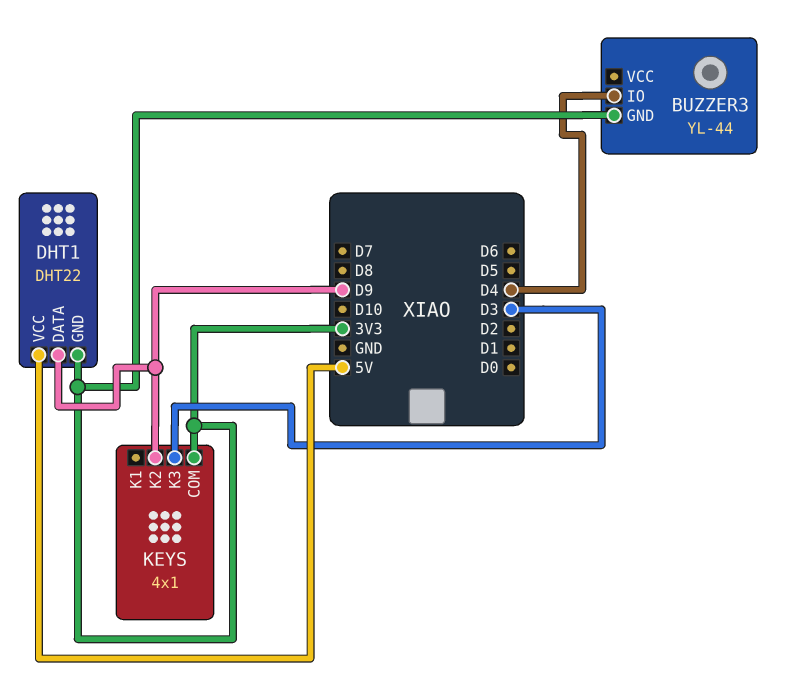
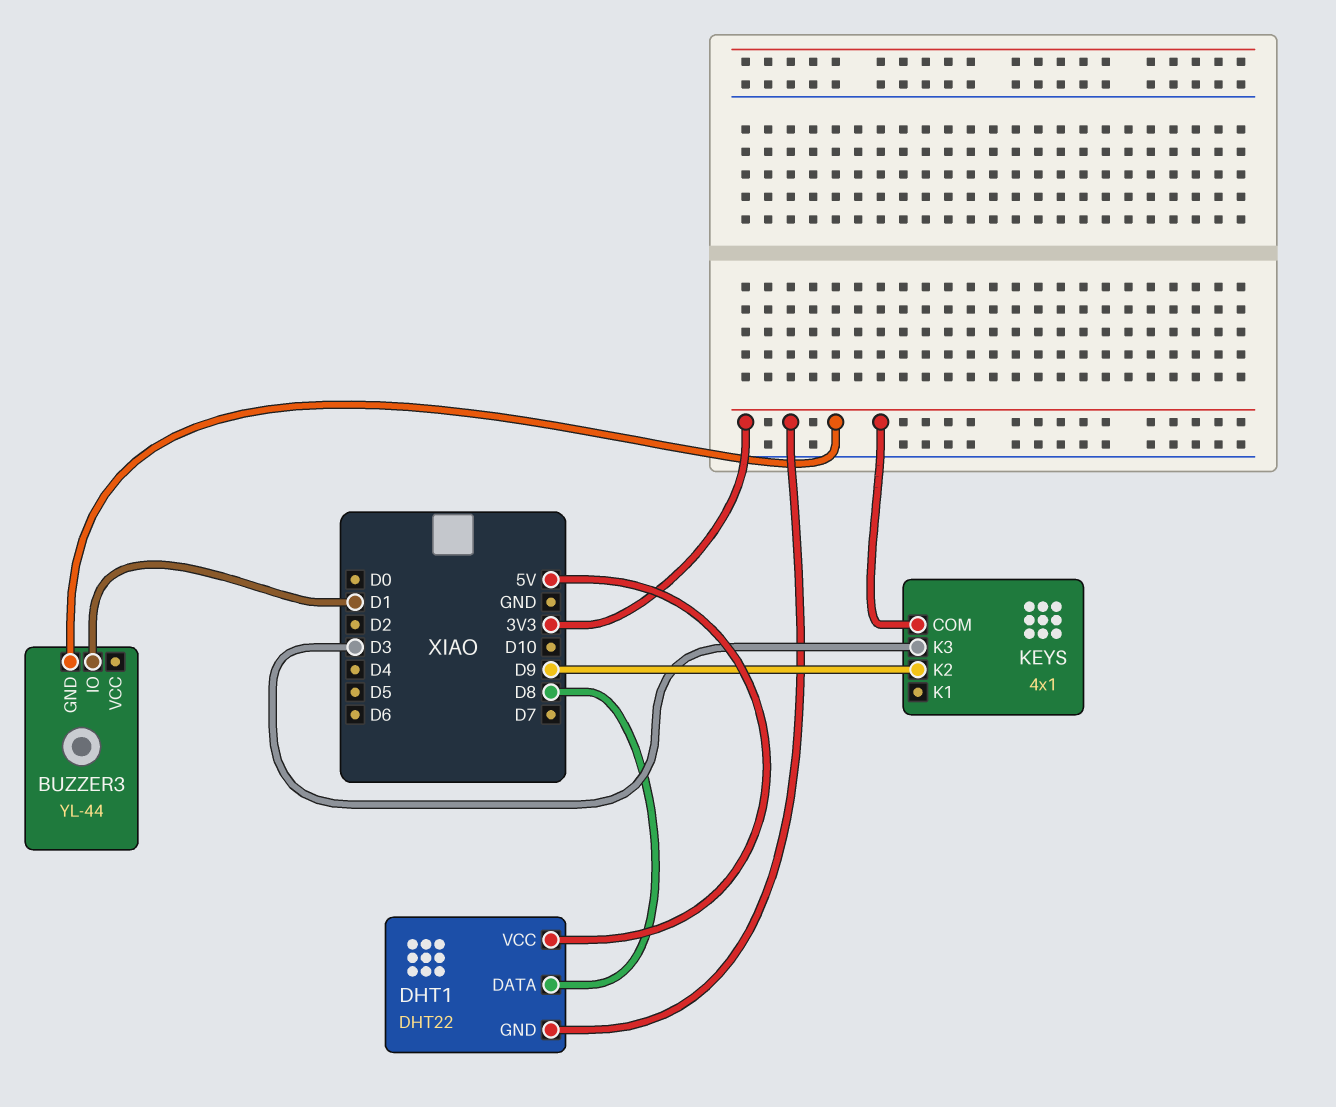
BUZZER3 pin IO: D4 -> D1
DHT1 pin DATA: D9 -> D8

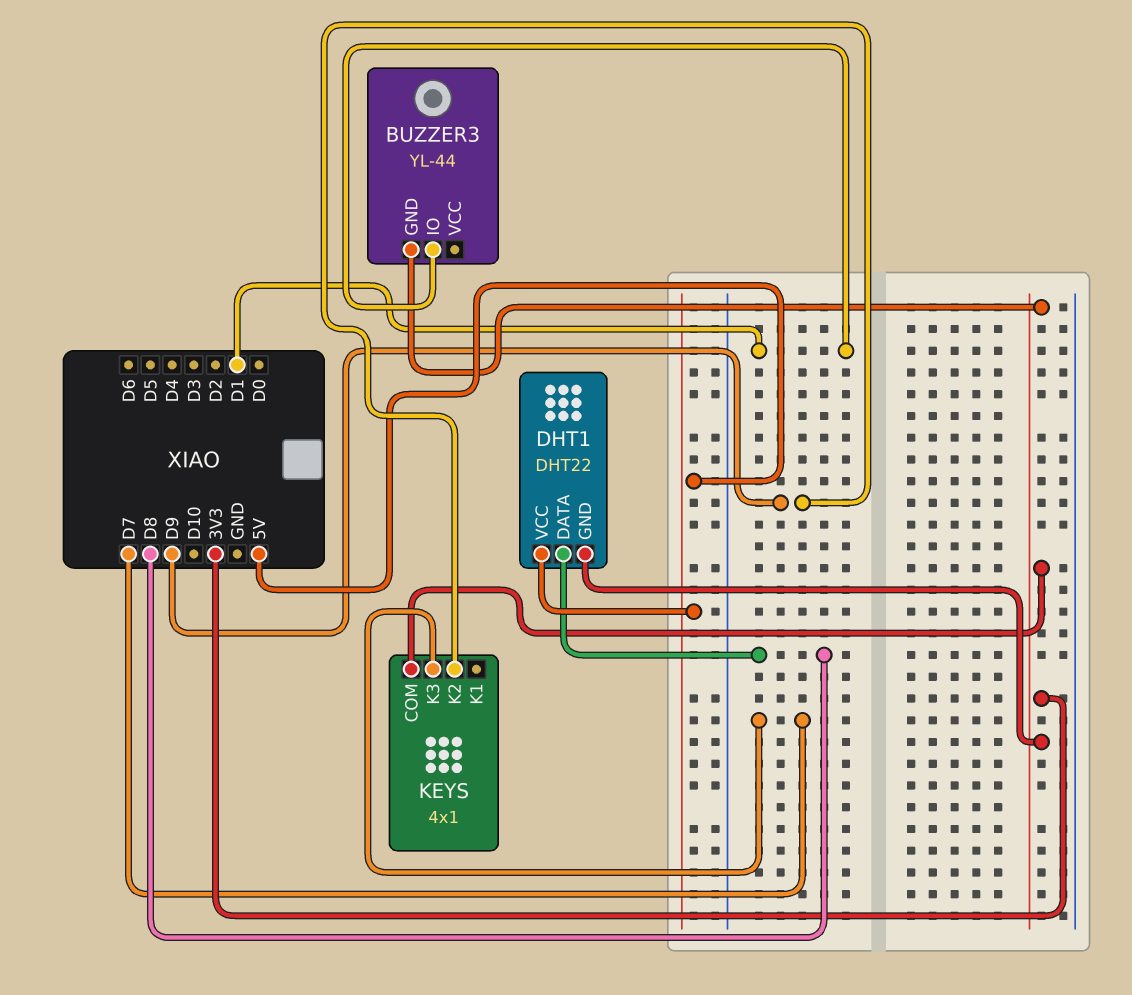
KEYS pin K3: D3 -> D7

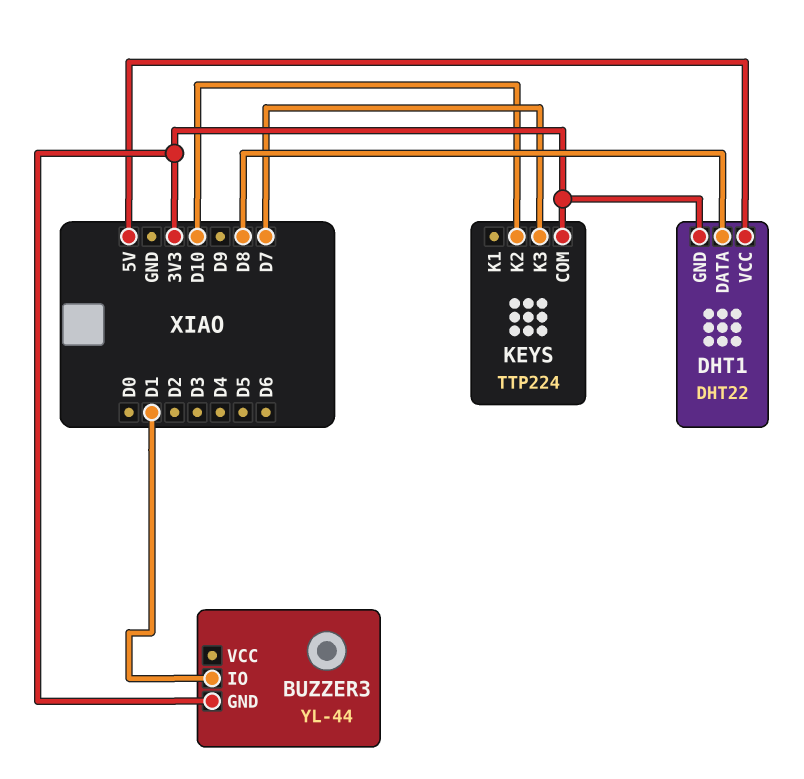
KEYS: 4x1 -> TTP224
KEYS pin K2: D9 -> D10

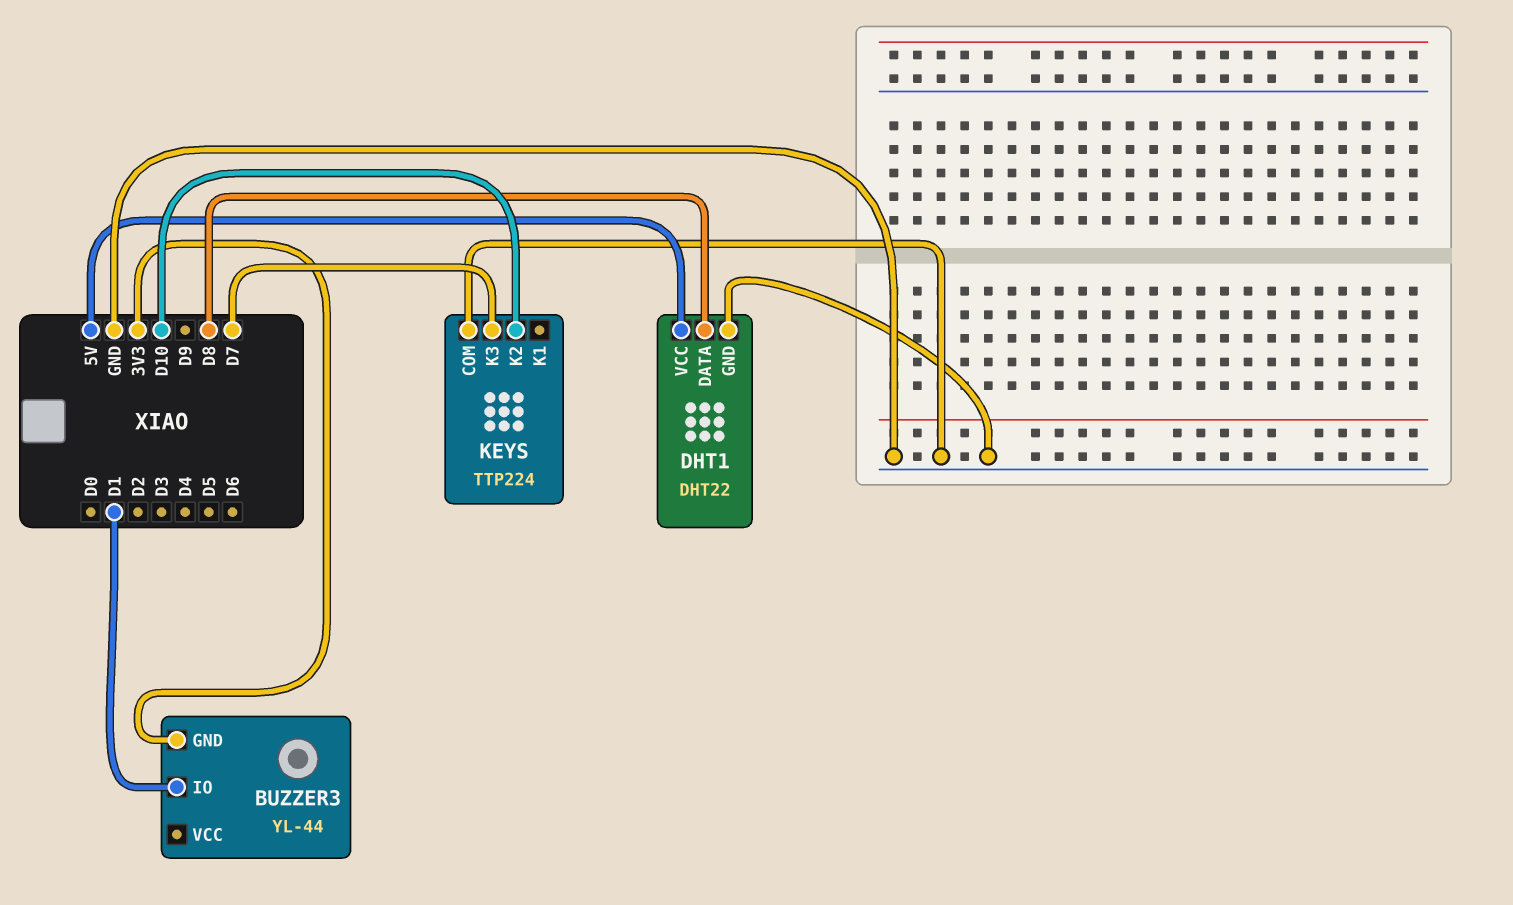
DHT1 pin GND: 3V3 -> GND
KEYS pin COM: 3V3 -> GND

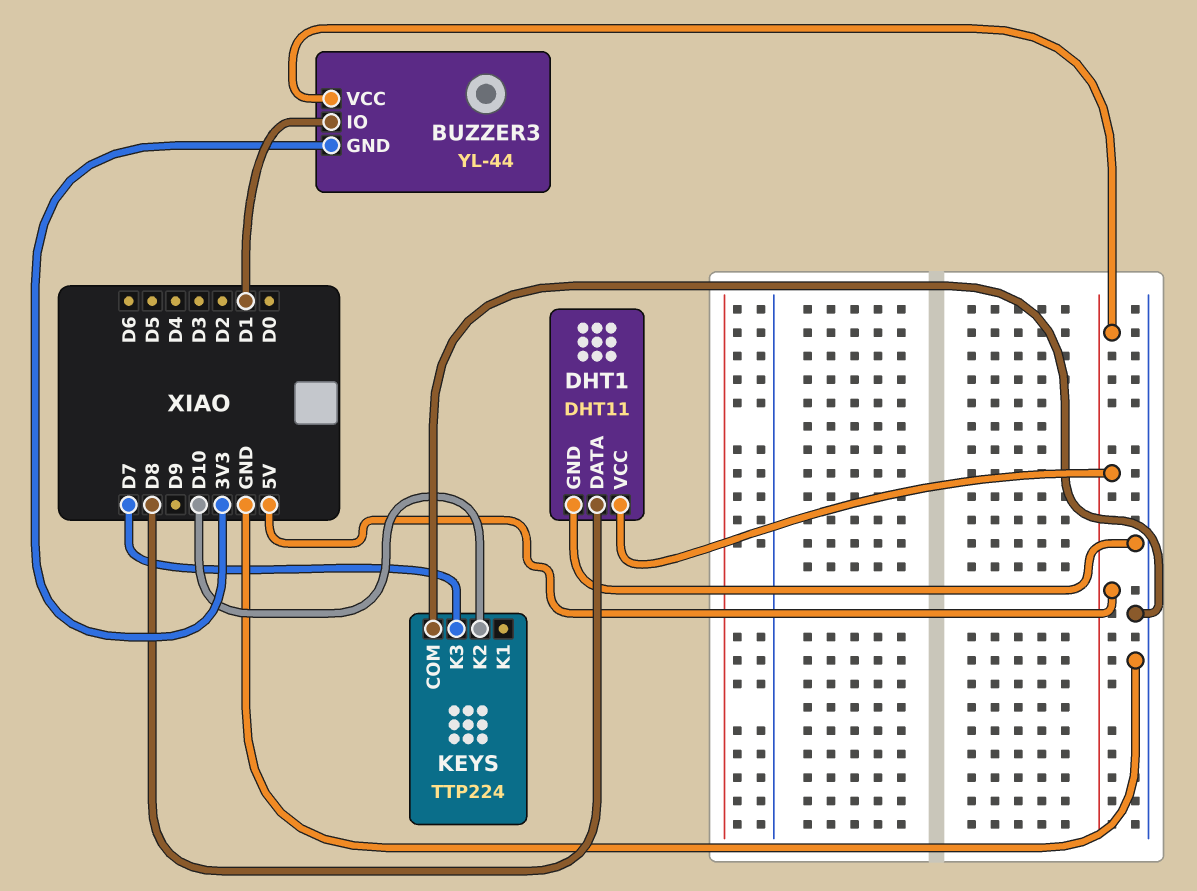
BUZZER3 pin VCC: none -> 5V
DHT1: DHT22 -> DHT11

